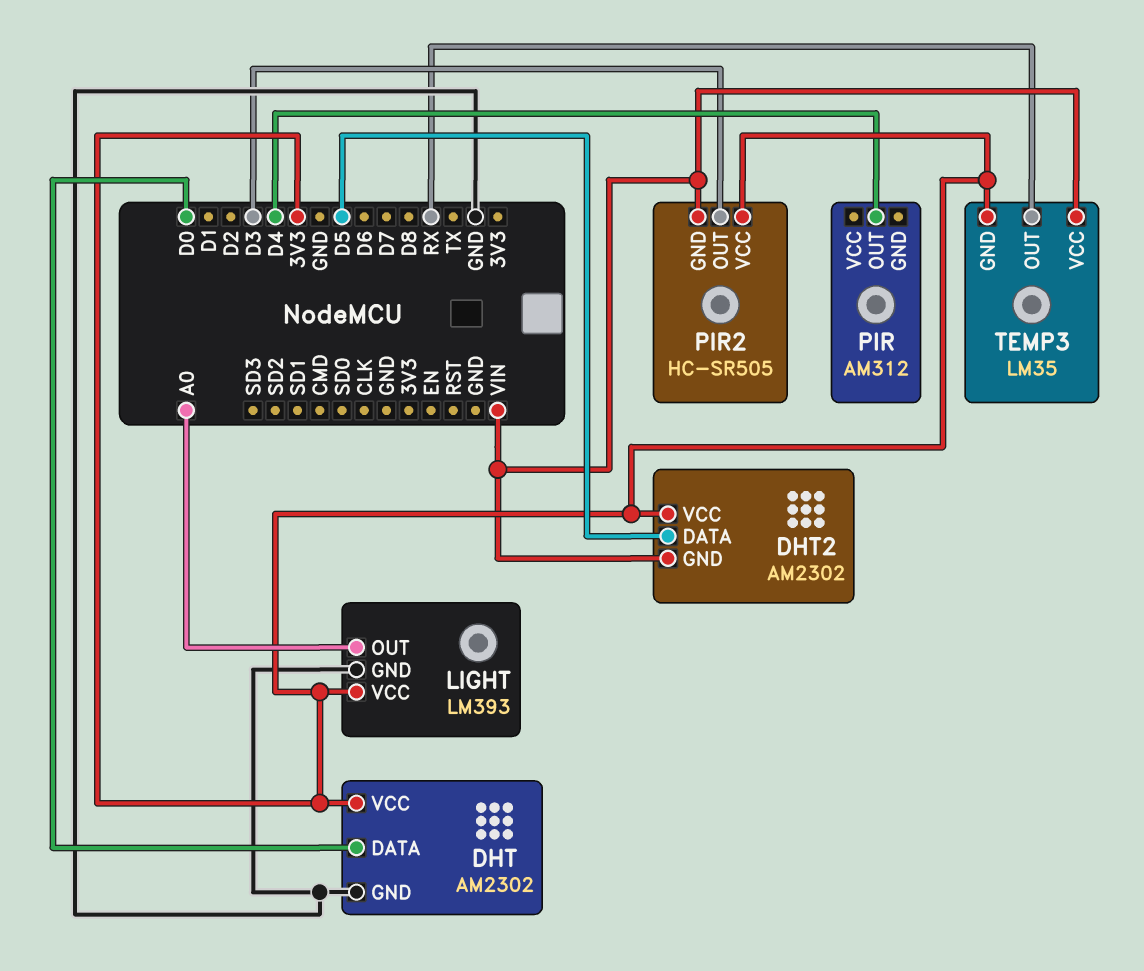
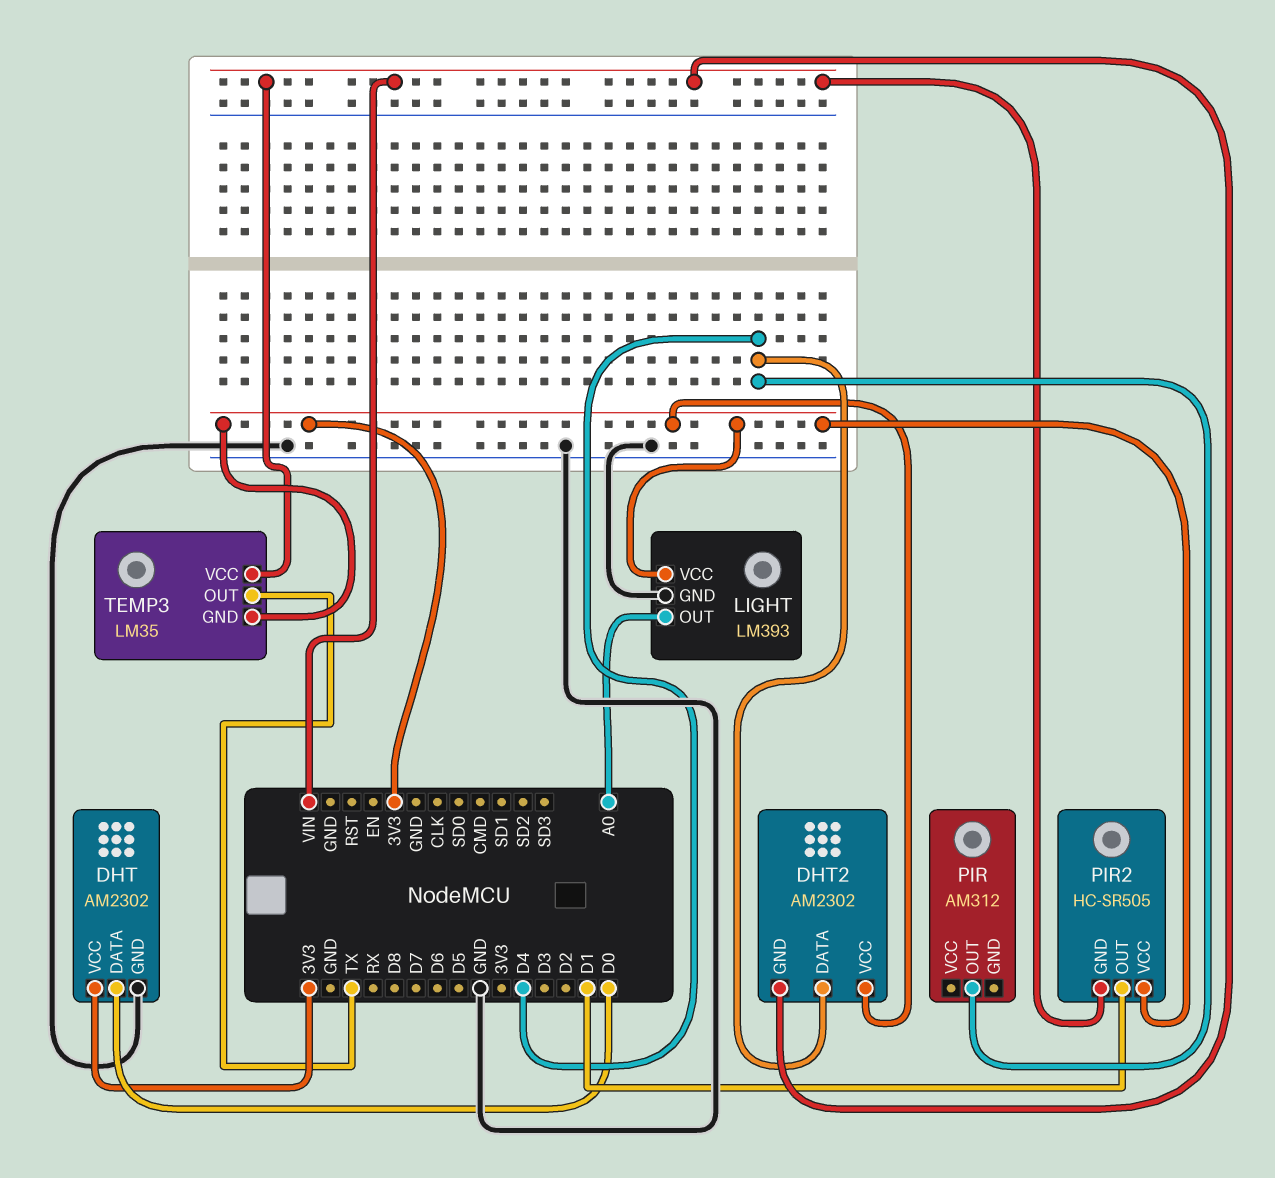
DHT2 pin DATA: D5 -> D4
PIR2 pin OUT: D3 -> D1
TEMP3 pin OUT: RX -> TX

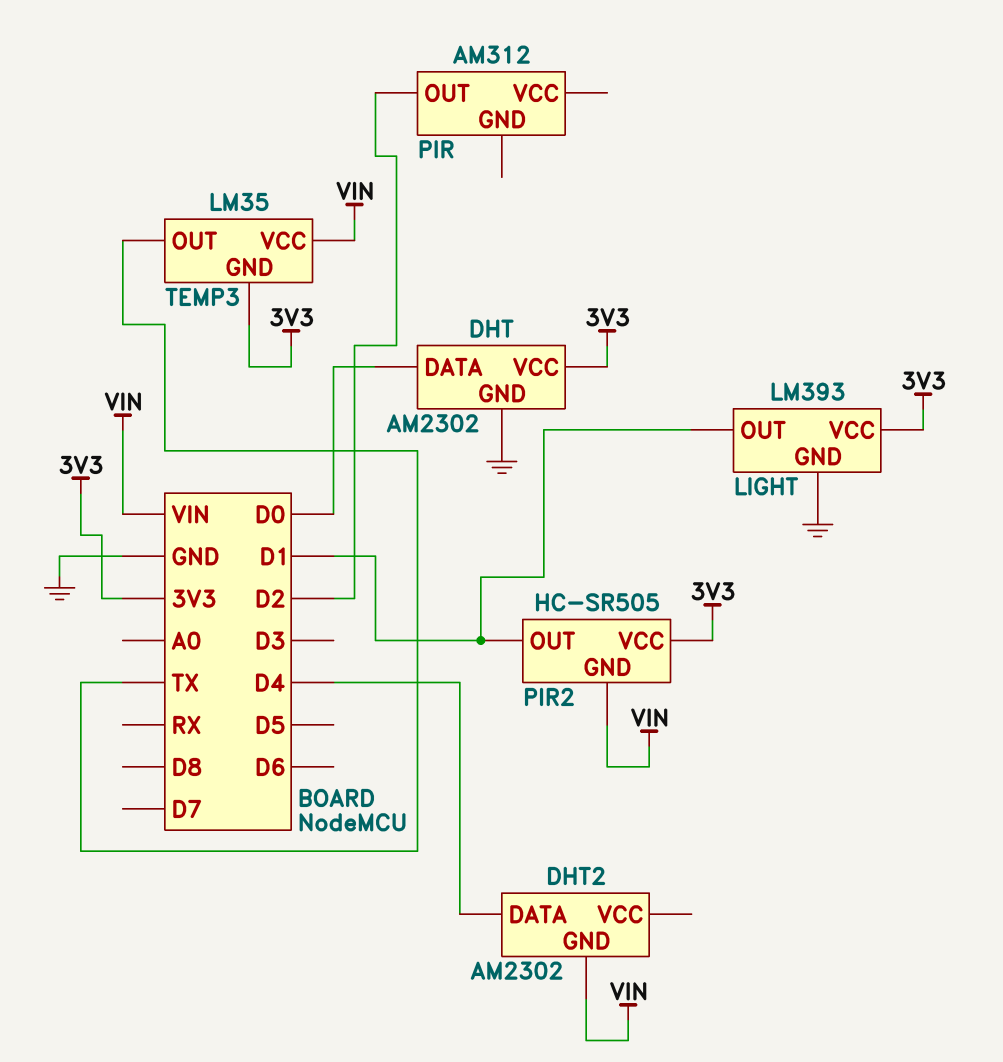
DHT2 pin VCC: 3V3 -> none
LIGHT pin OUT: A0 -> D1
PIR pin OUT: D4 -> D2

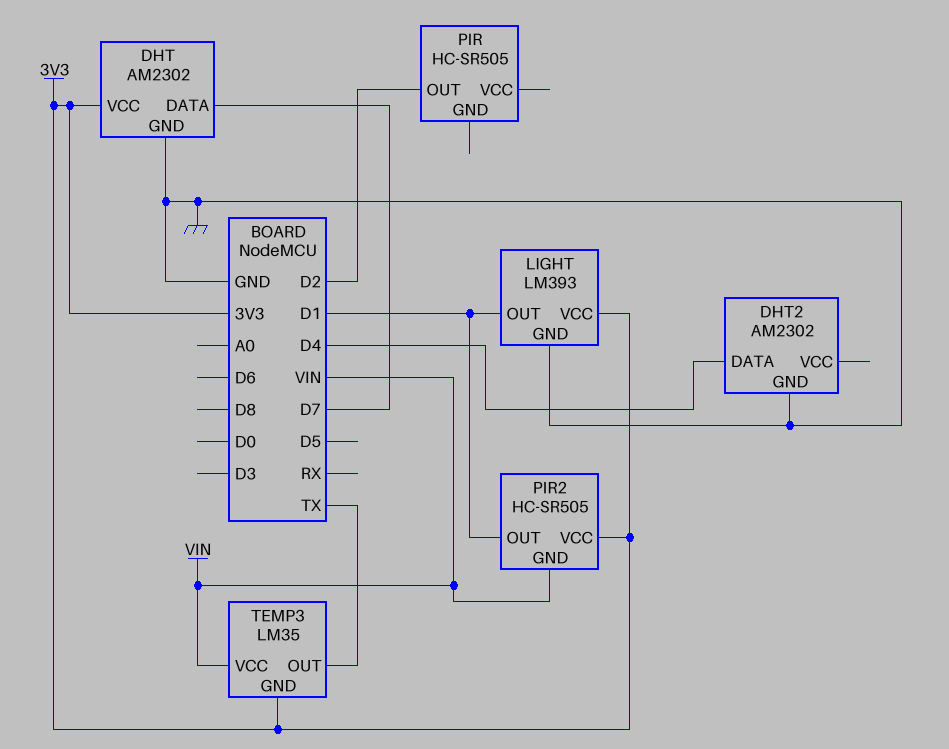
DHT pin DATA: D0 -> D7
DHT2 pin GND: VIN -> GND
PIR: AM312 -> HC-SR505

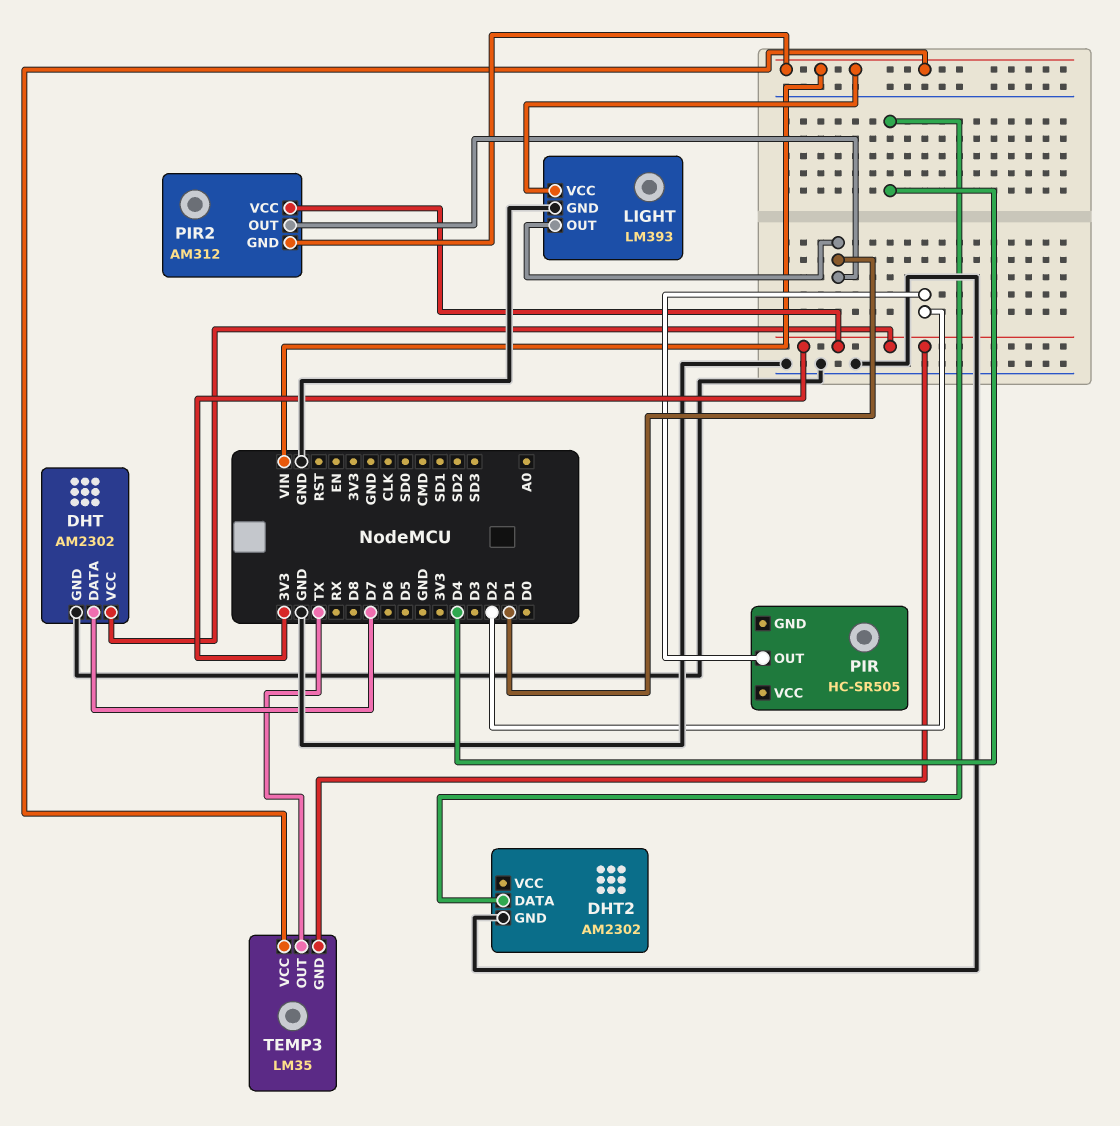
LIGHT pin VCC: 3V3 -> VIN
PIR2: HC-SR505 -> AM312

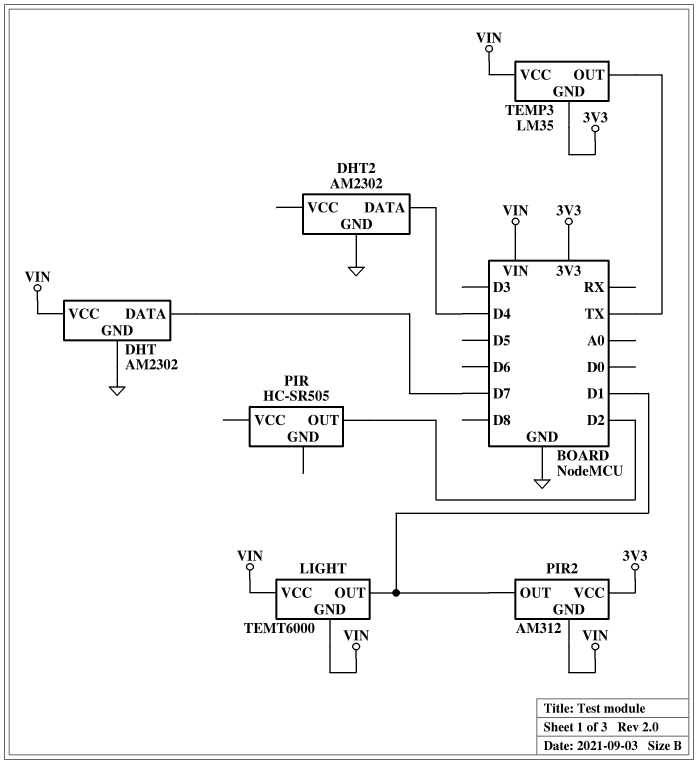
DHT pin VCC: 3V3 -> VIN
LIGHT: LM393 -> TEMT6000
LIGHT pin GND: GND -> VIN

